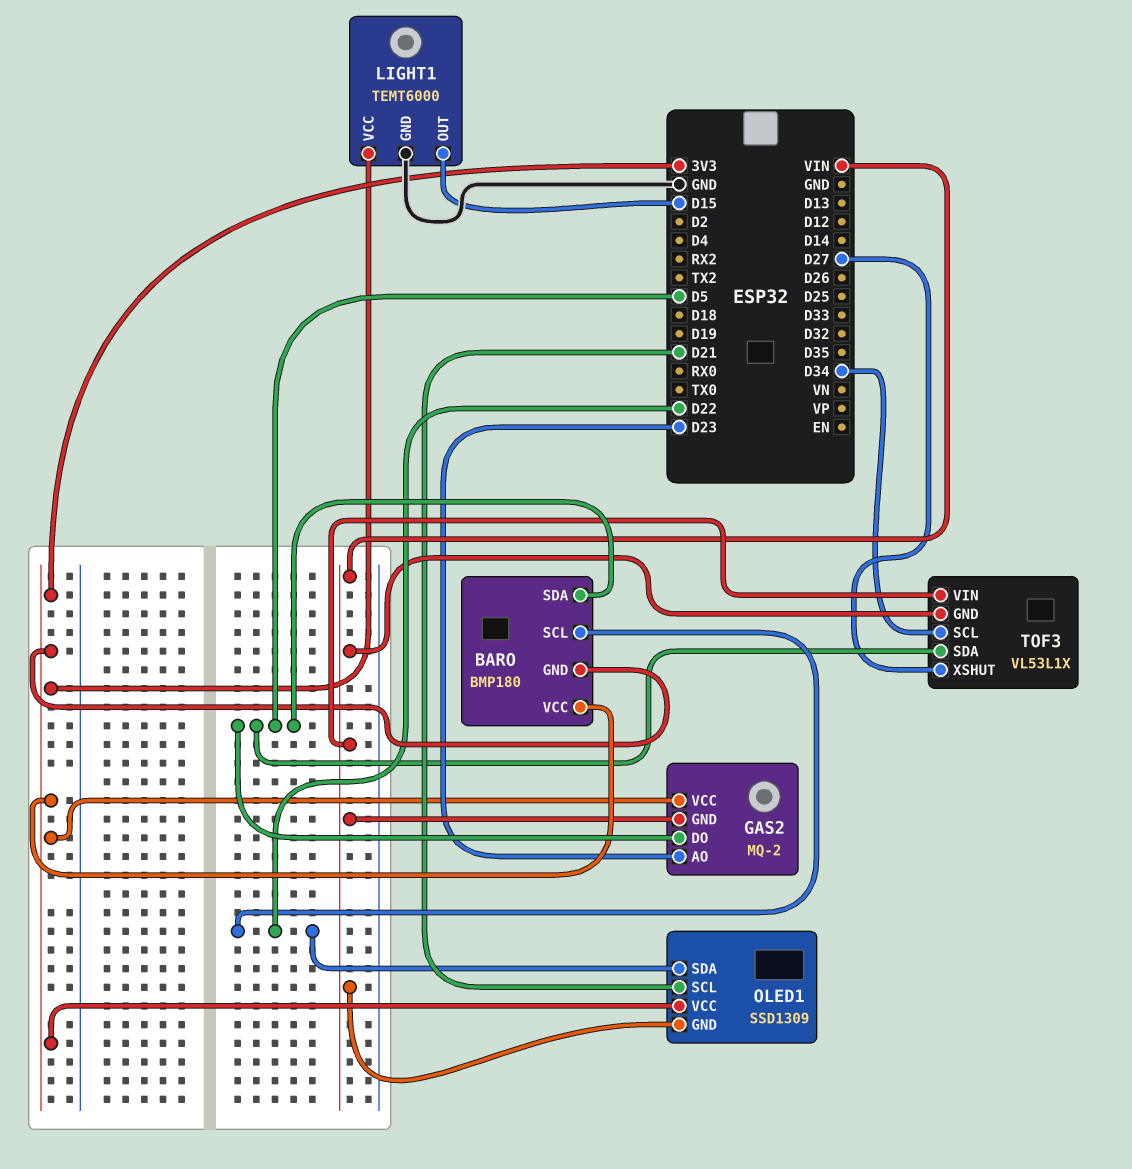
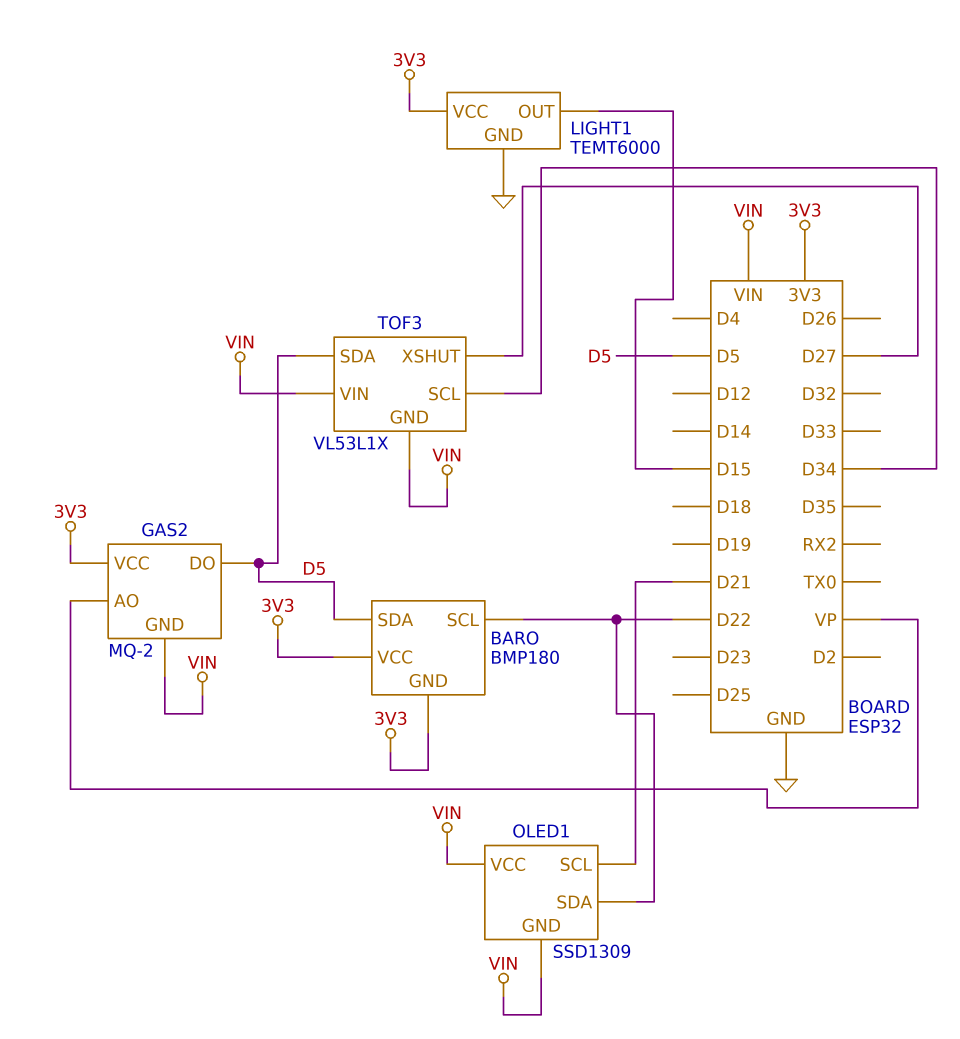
GAS2 pin AO: D23 -> VP
OLED1 pin VCC: 3V3 -> VIN

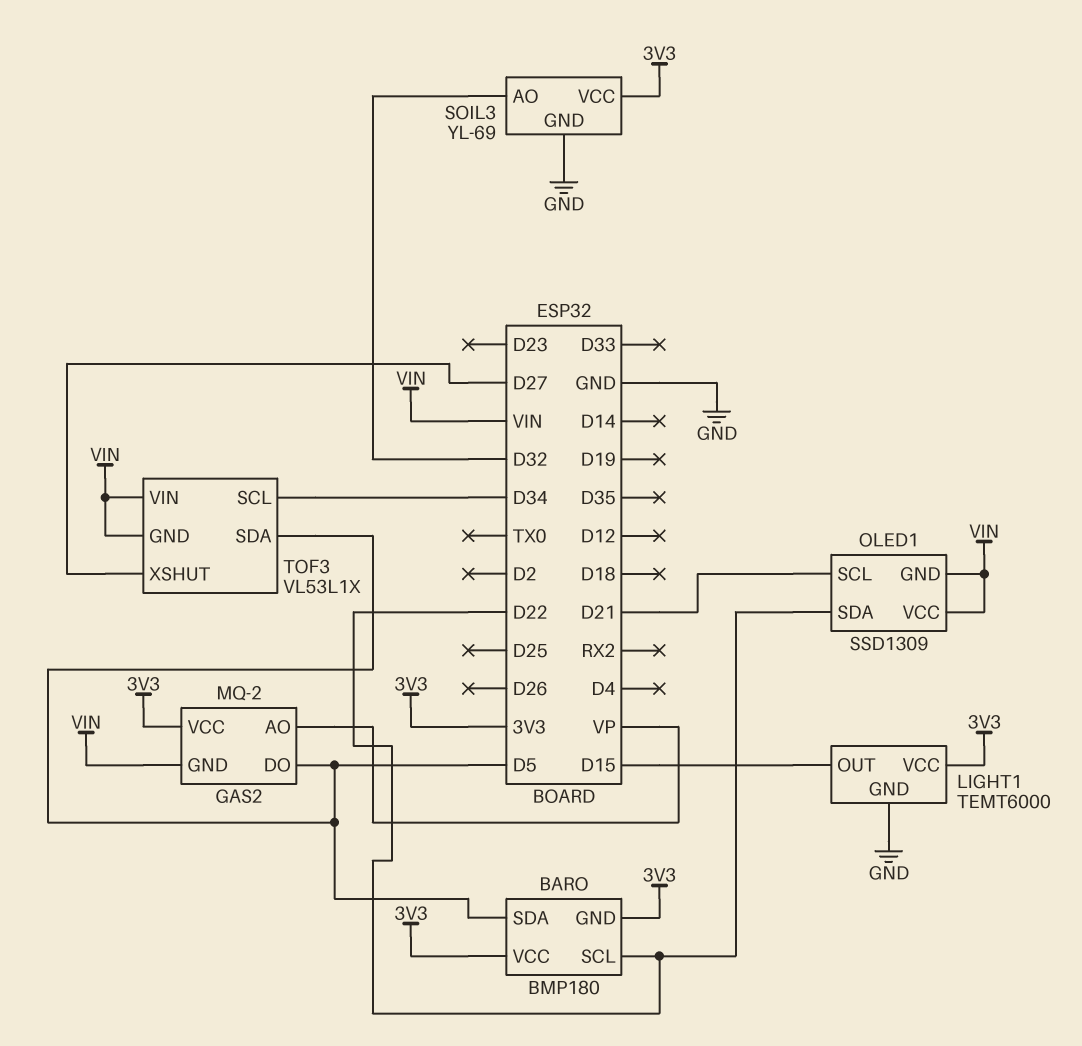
SOIL3: none -> YL-69
SOIL3 pin AO: none -> D32
SOIL3 pin GND: none -> GND
SOIL3 pin VCC: none -> 3V3

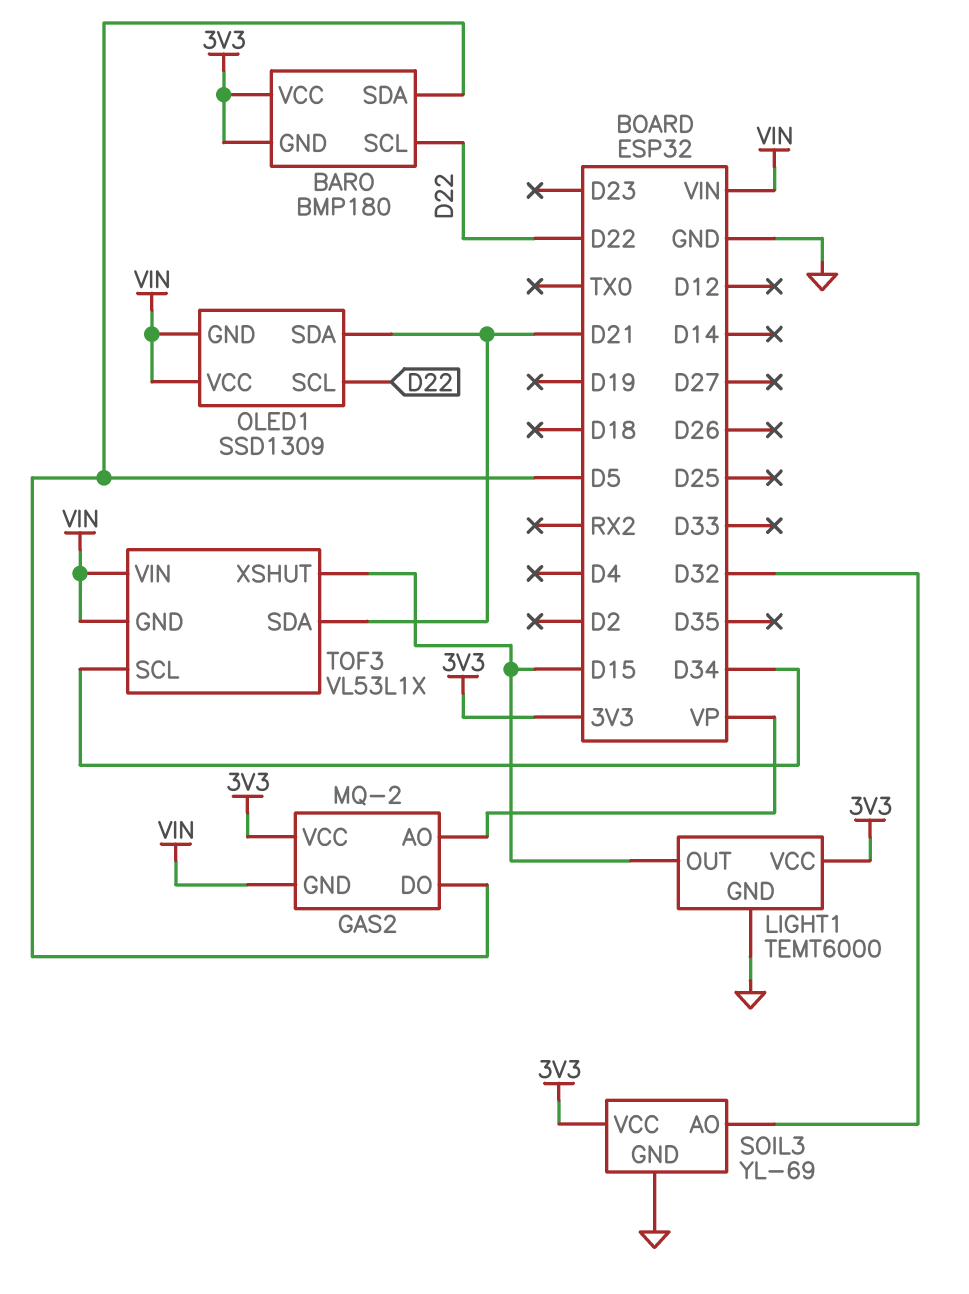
OLED1 pin SCL: D21 -> D22
OLED1 pin SDA: D22 -> D21
TOF3 pin SDA: D5 -> D21
TOF3 pin XSHUT: D27 -> D15

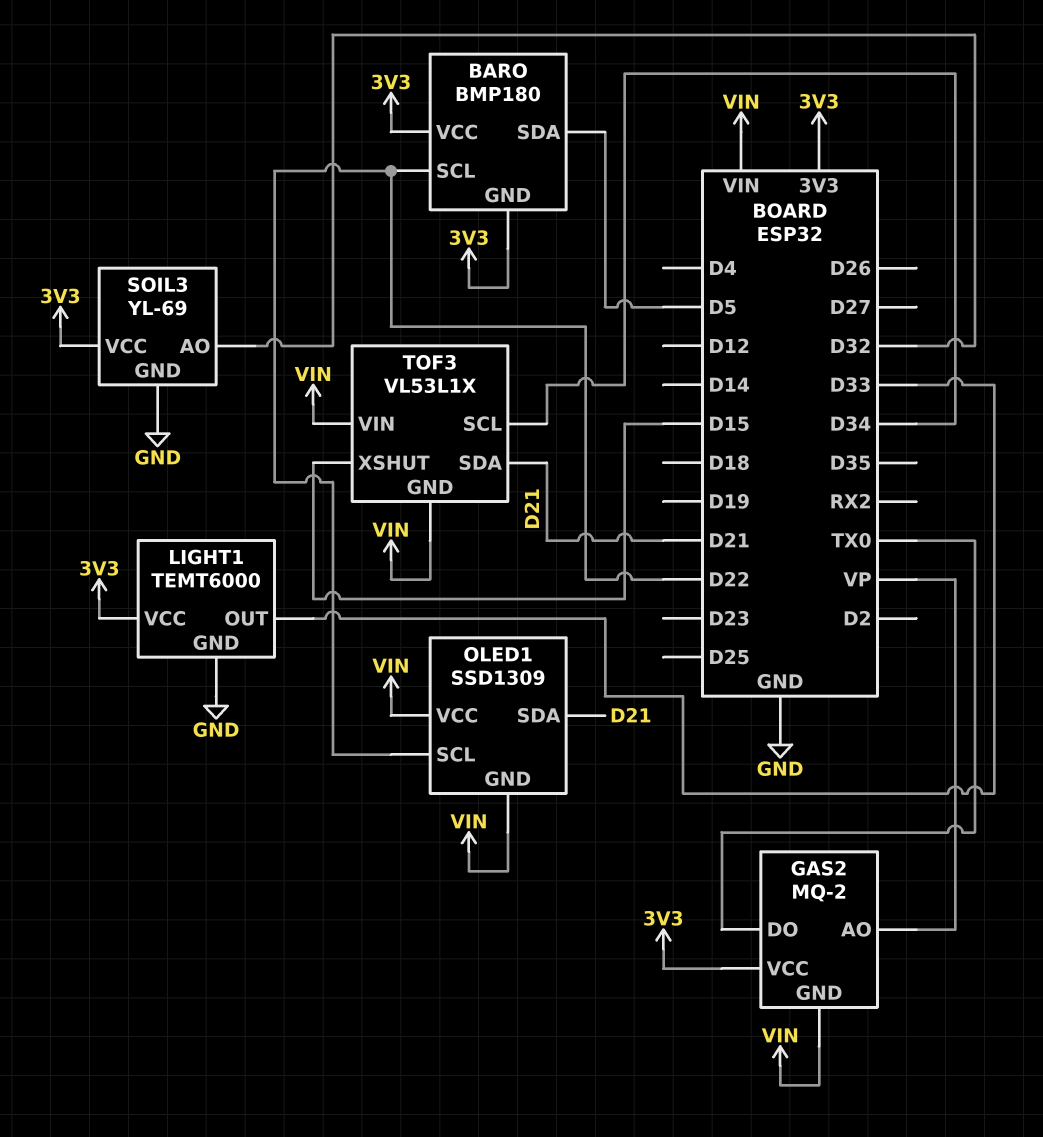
GAS2 pin DO: D5 -> TX0
LIGHT1 pin OUT: D15 -> D33

